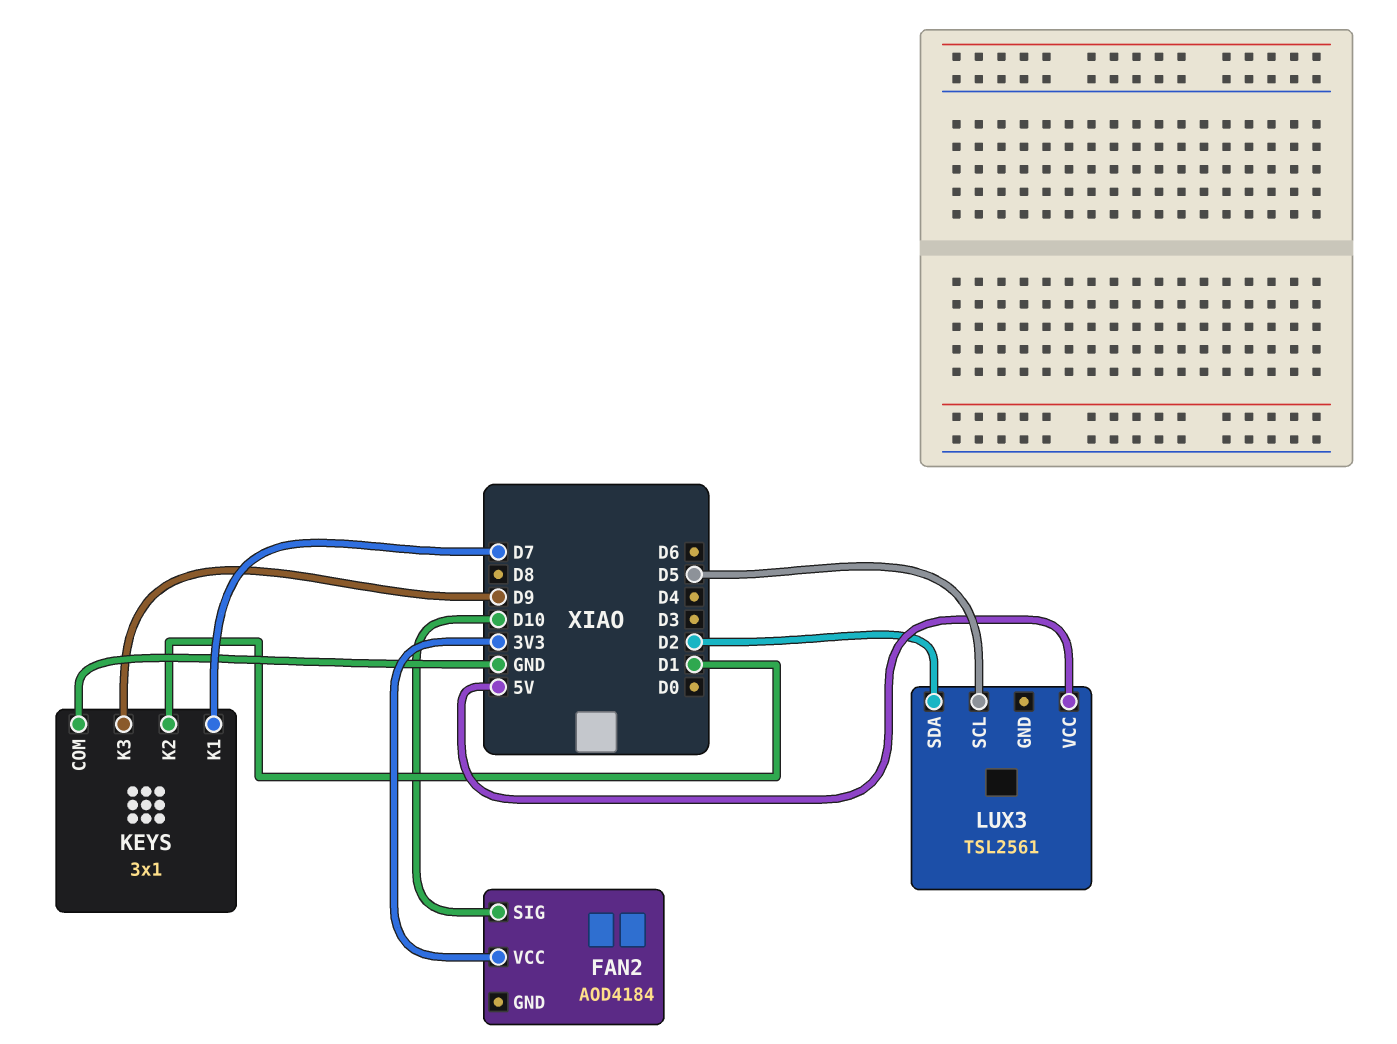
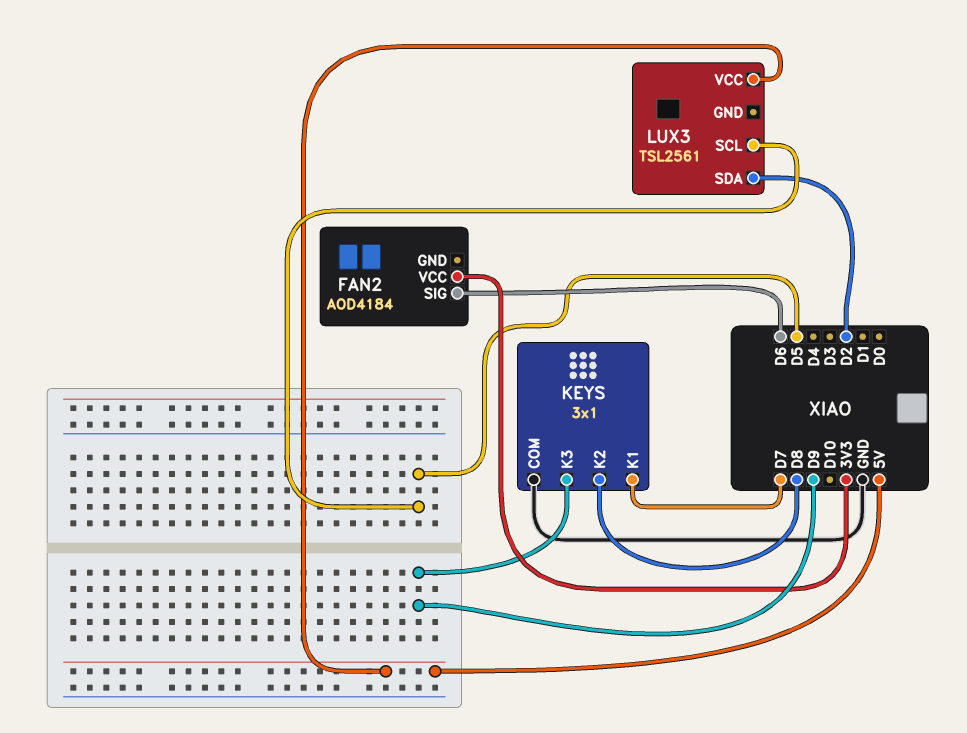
FAN2 pin SIG: D10 -> D6
KEYS pin K2: D1 -> D8

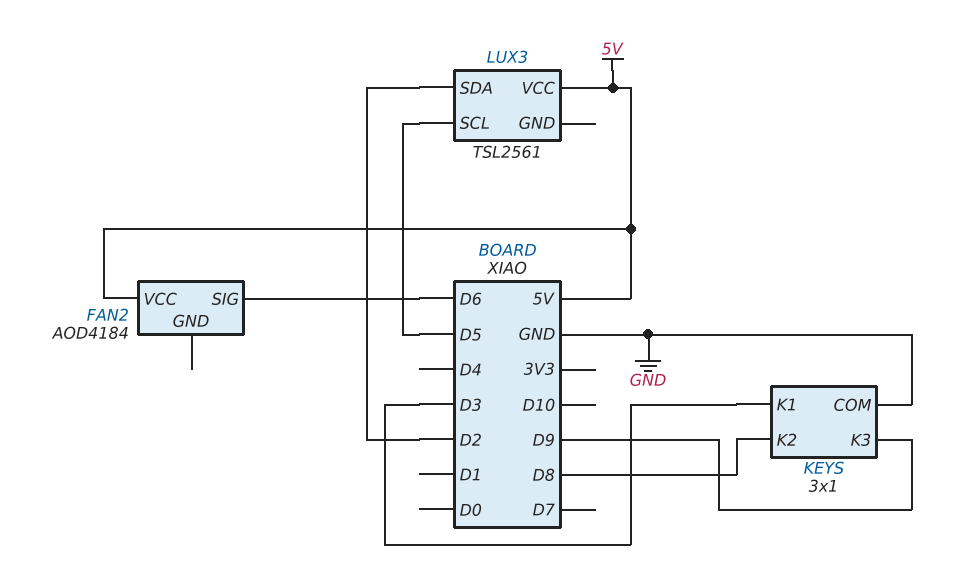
FAN2 pin VCC: 3V3 -> 5V
KEYS pin K1: D7 -> D3

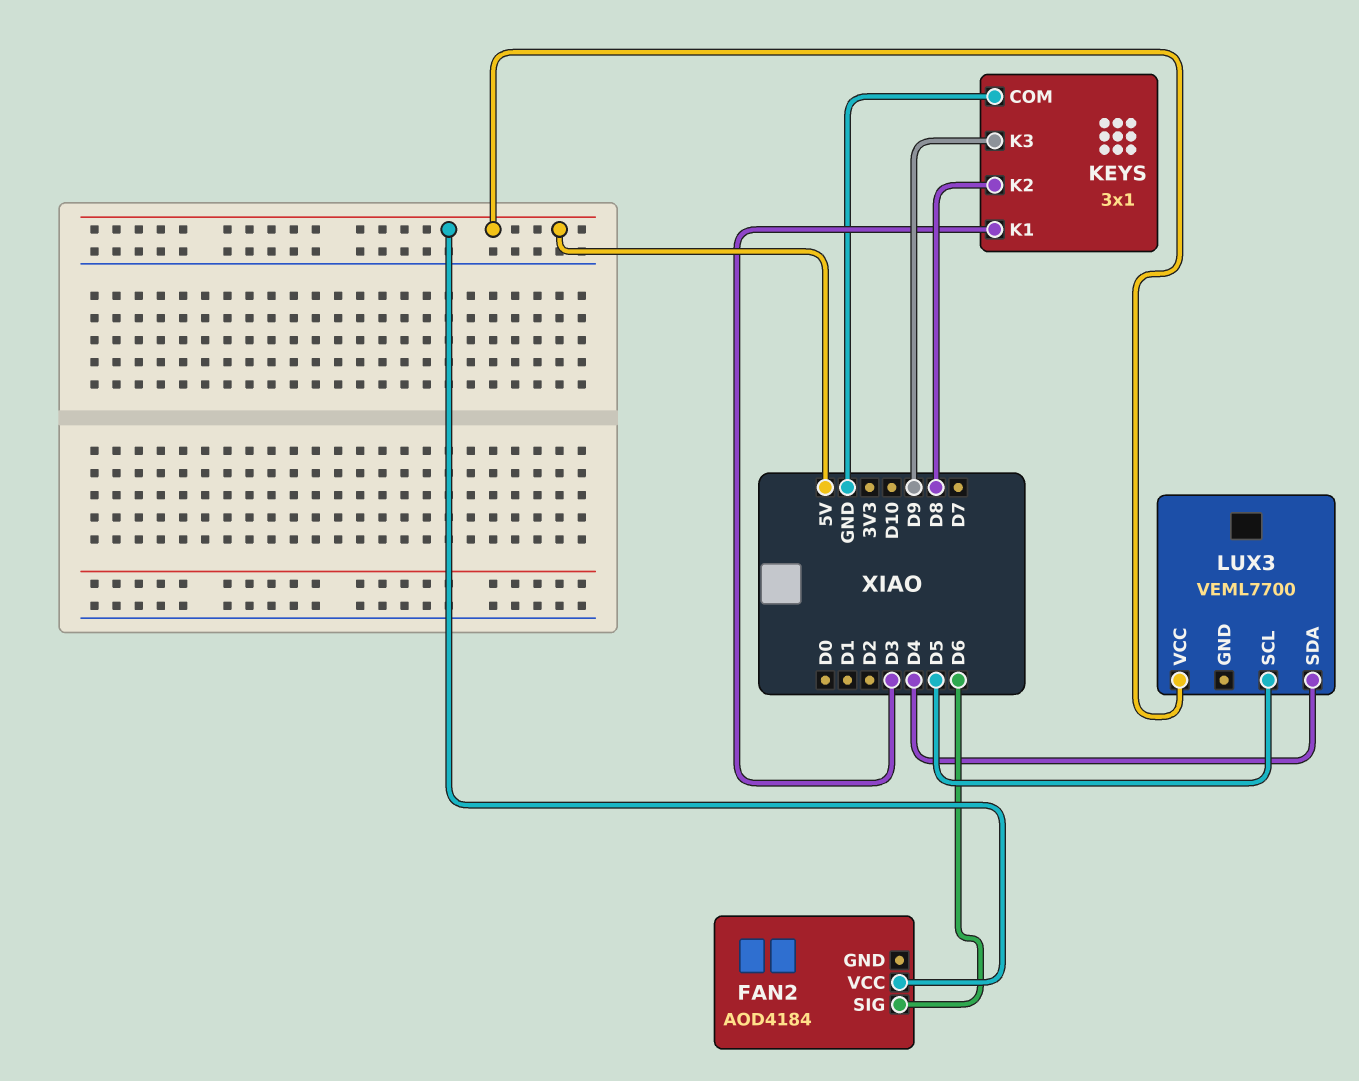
LUX3: TSL2561 -> VEML7700
LUX3 pin SDA: D2 -> D4

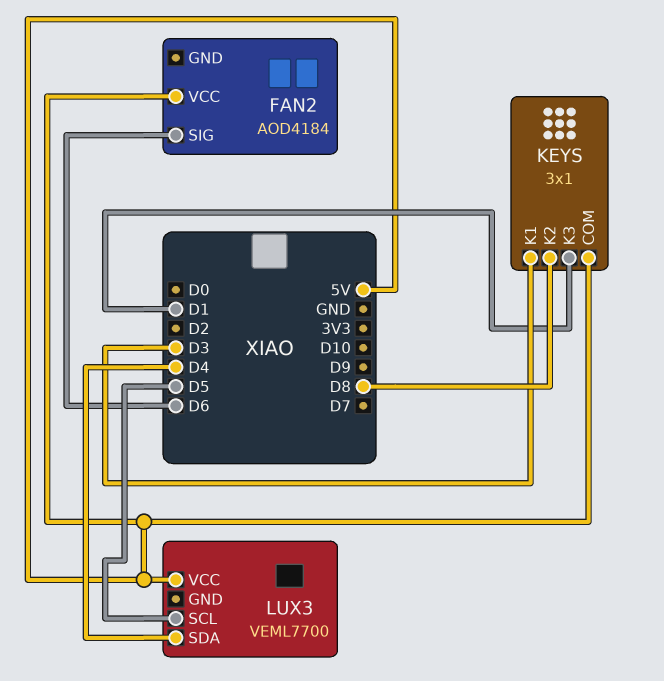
KEYS pin COM: GND -> 5V
KEYS pin K3: D9 -> D1

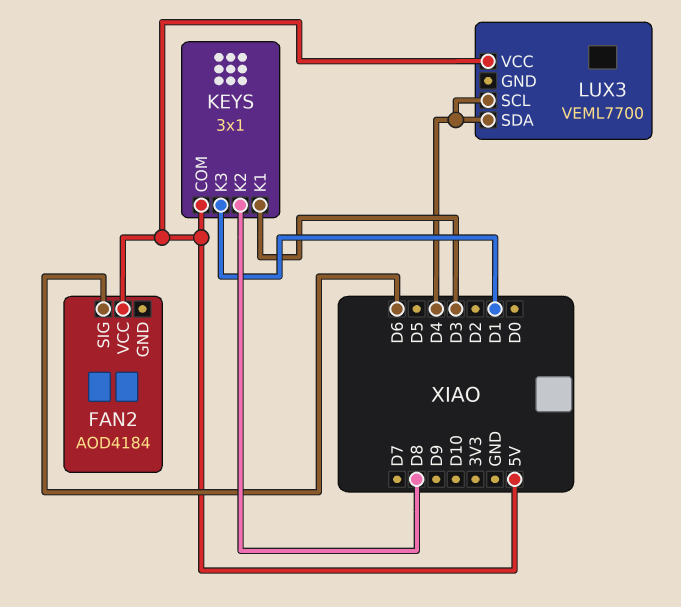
LUX3 pin SCL: D5 -> D4

